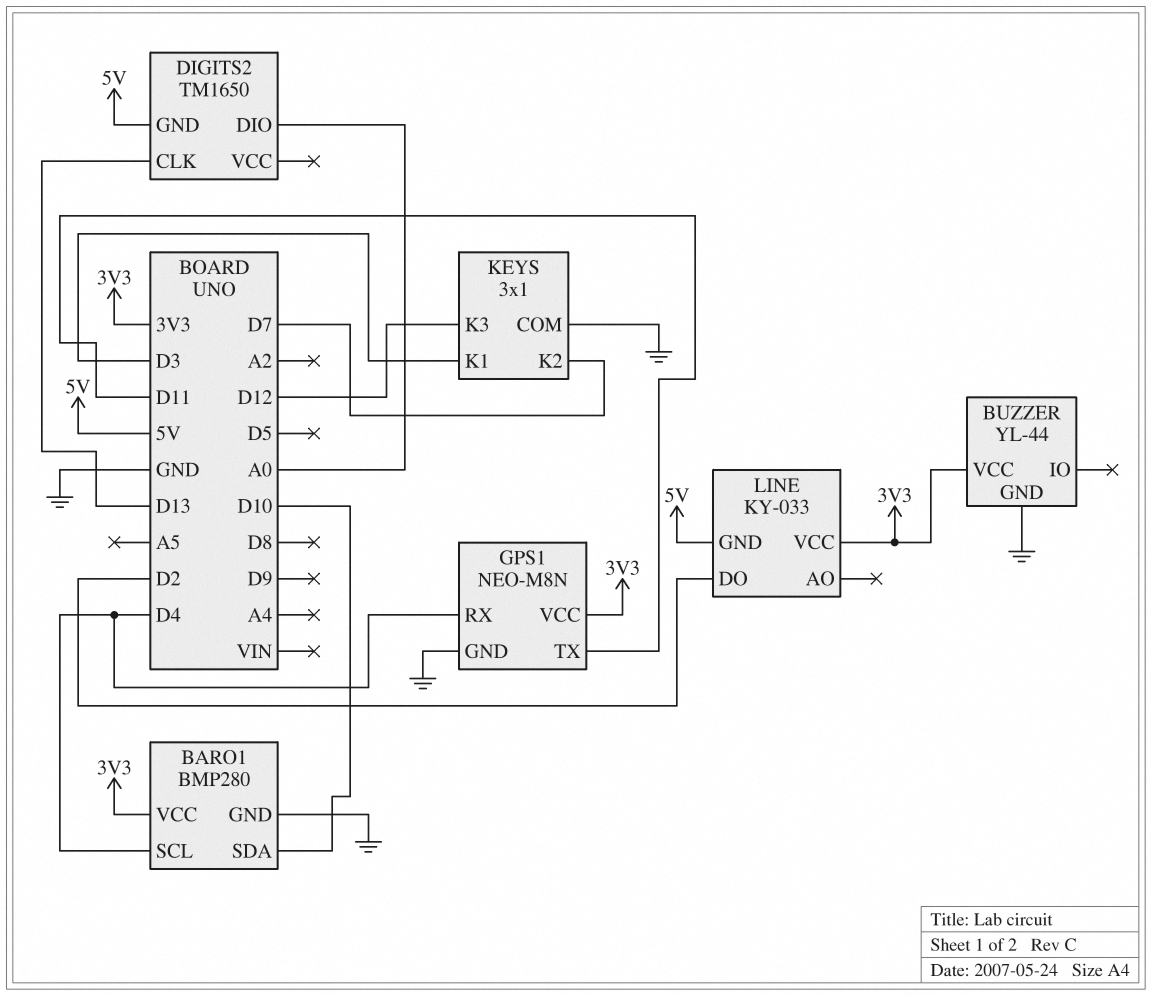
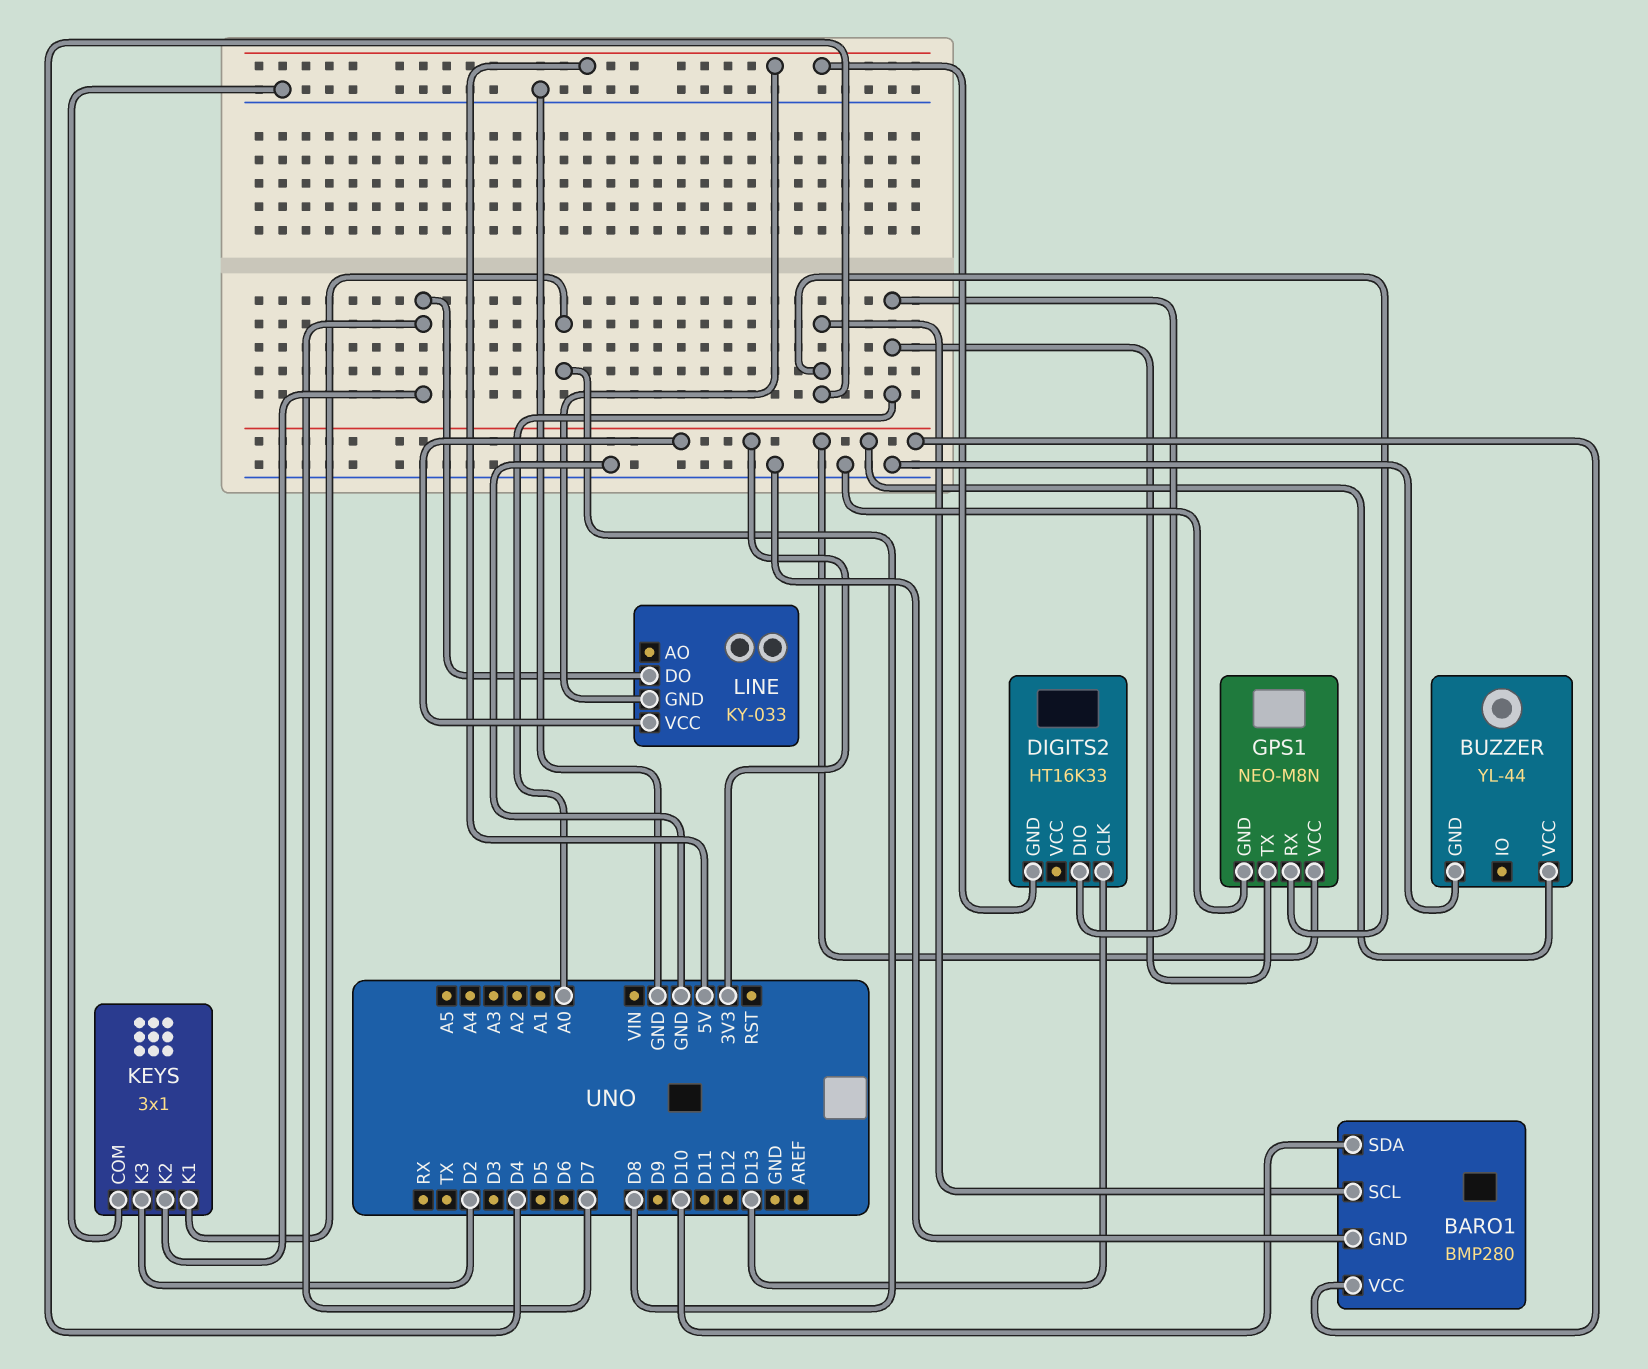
DIGITS2: TM1650 -> HT16K33
GPS1 pin TX: D11 -> A0
KEYS pin K1: D3 -> D8
KEYS pin K3: D12 -> D2
LINE pin DO: D2 -> D7

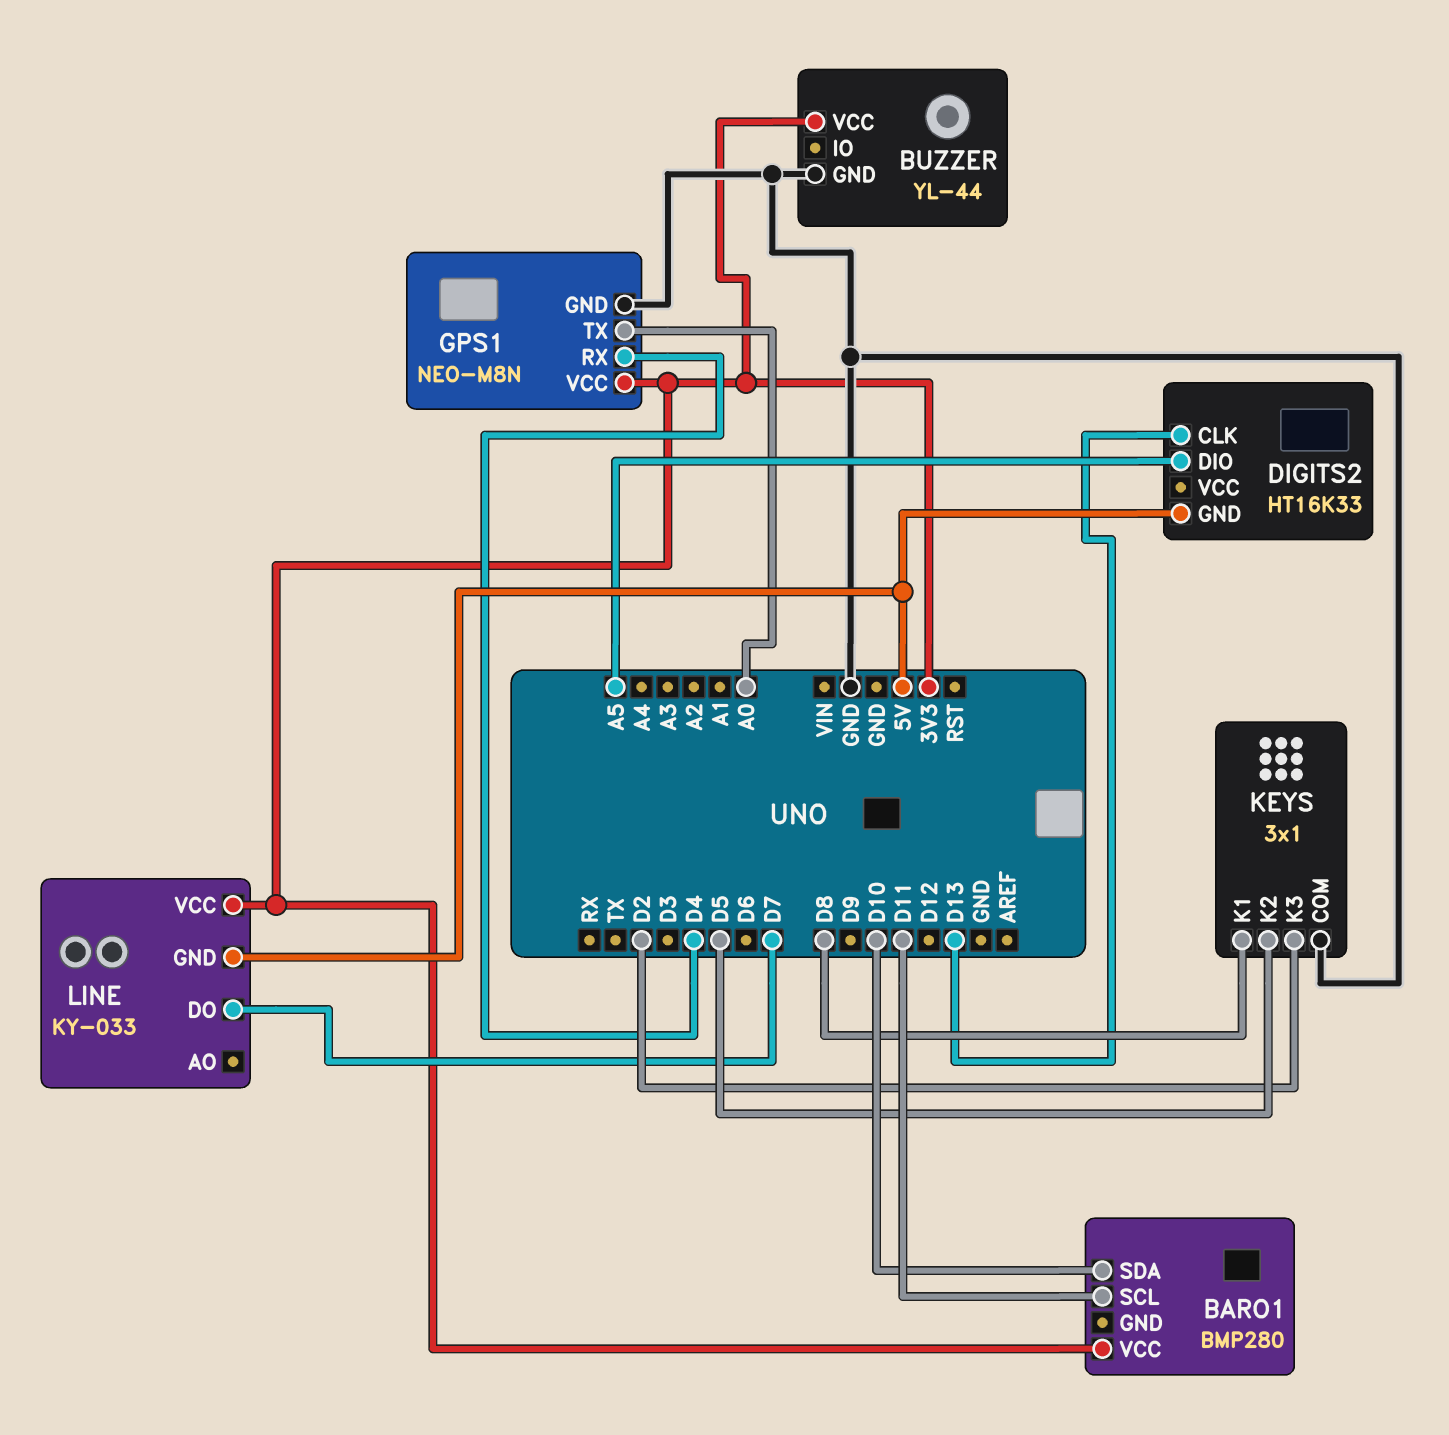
BARO1 pin GND: GND -> none
BARO1 pin SCL: D4 -> D11
DIGITS2 pin DIO: A0 -> A5
KEYS pin K2: D7 -> D5

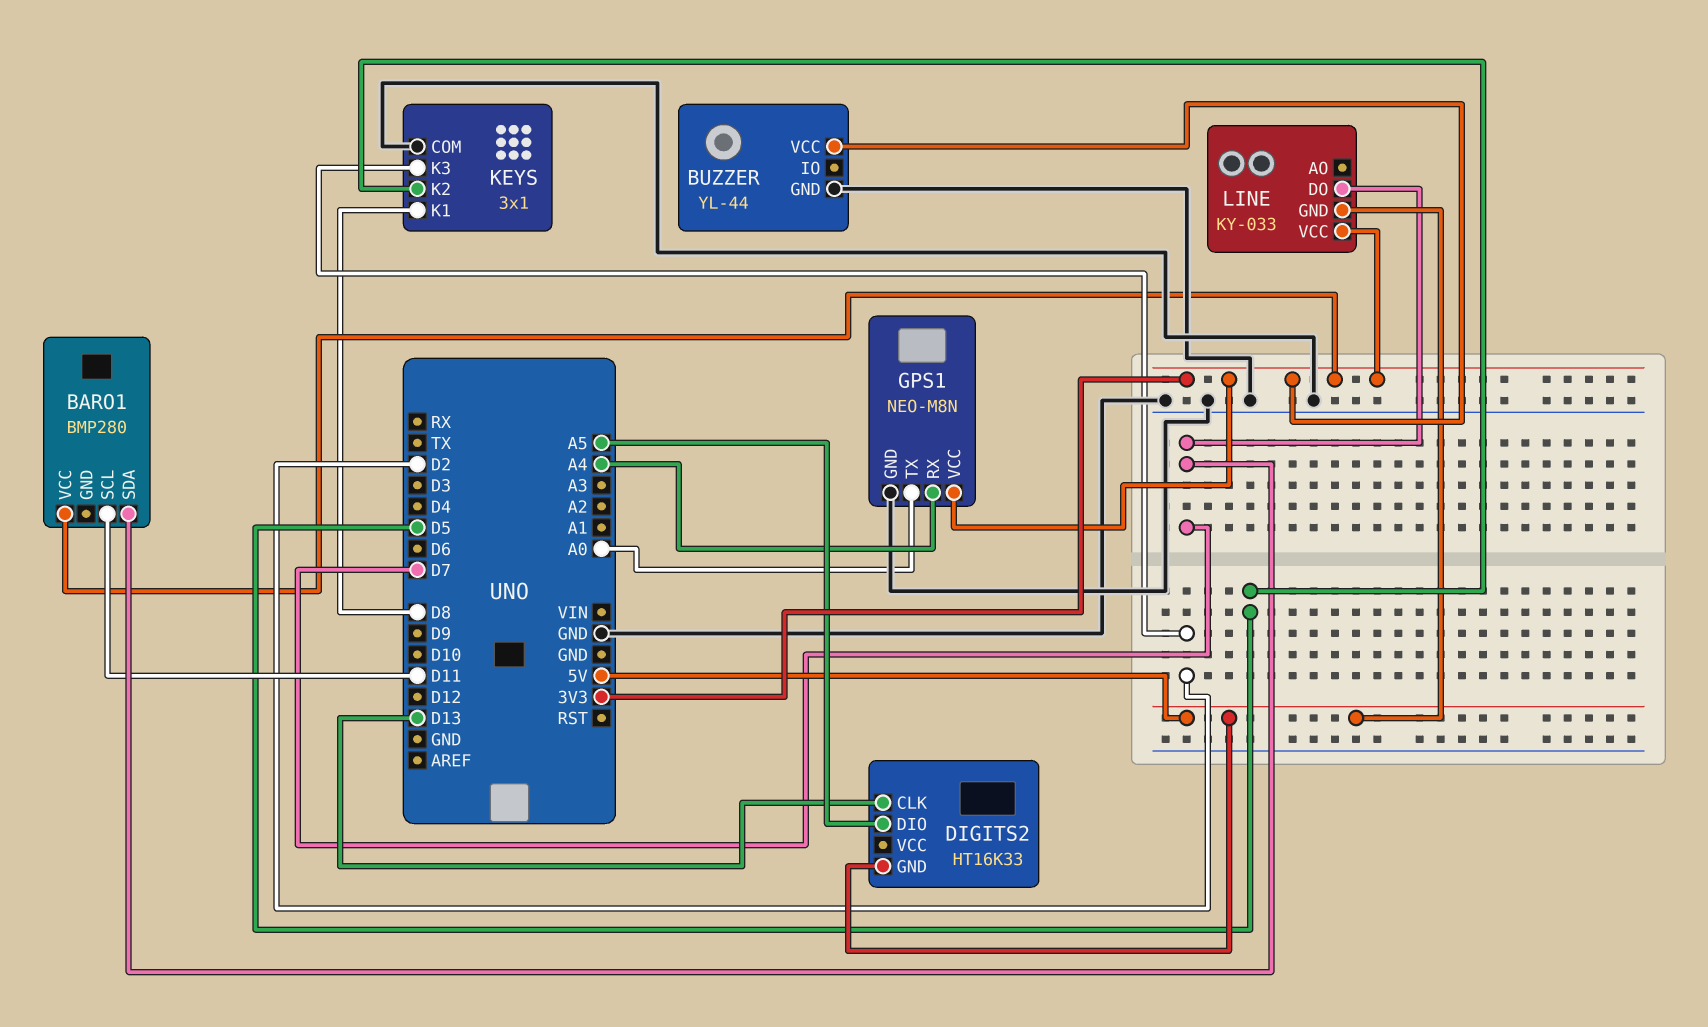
BARO1 pin SDA: D10 -> D7
GPS1 pin RX: D4 -> A4

